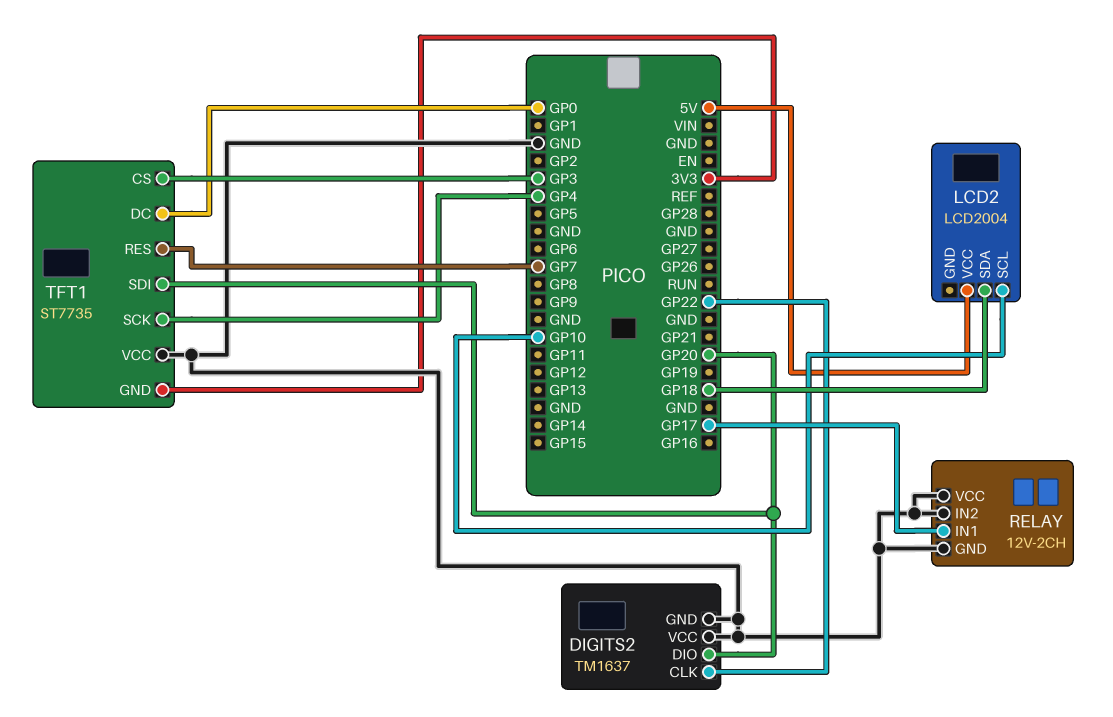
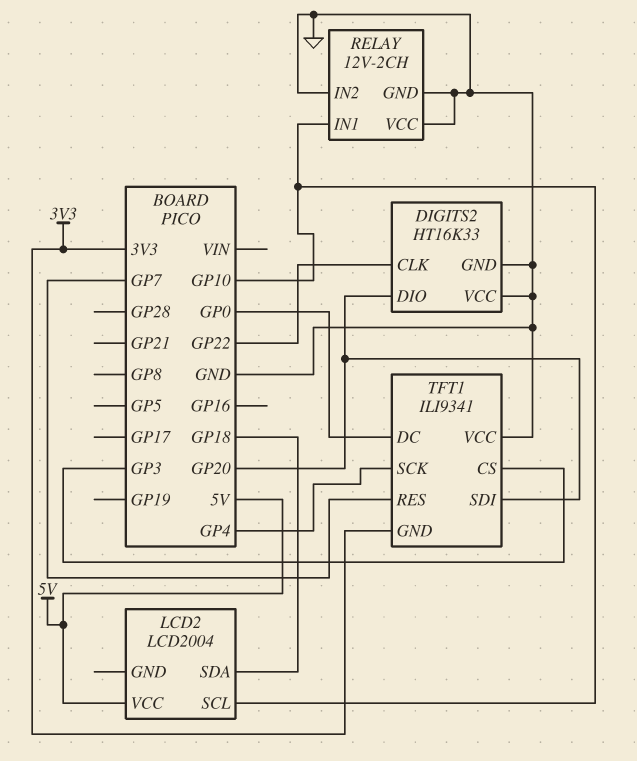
DIGITS2: TM1637 -> HT16K33
RELAY pin IN1: GP17 -> GP10
TFT1: ST7735 -> ILI9341

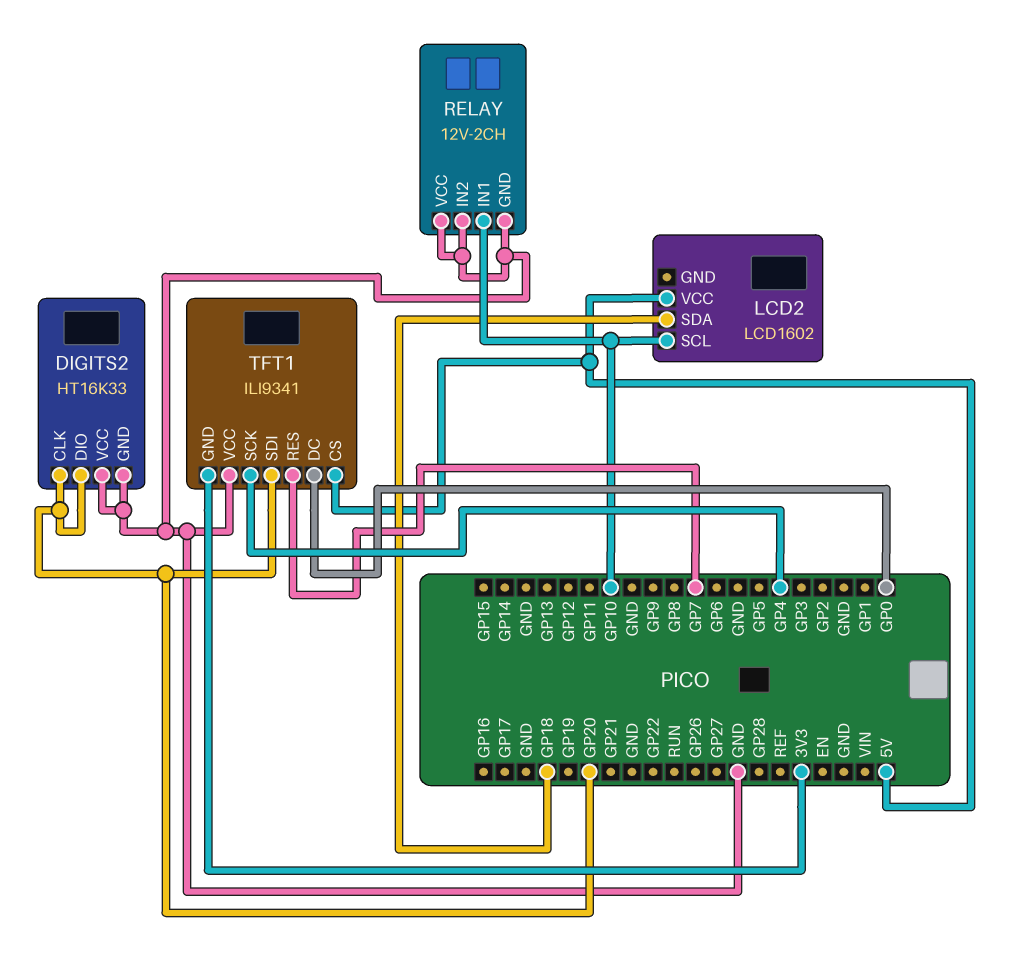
DIGITS2 pin CLK: GP22 -> GP20
LCD2: LCD2004 -> LCD1602
TFT1 pin CS: GP3 -> 5V

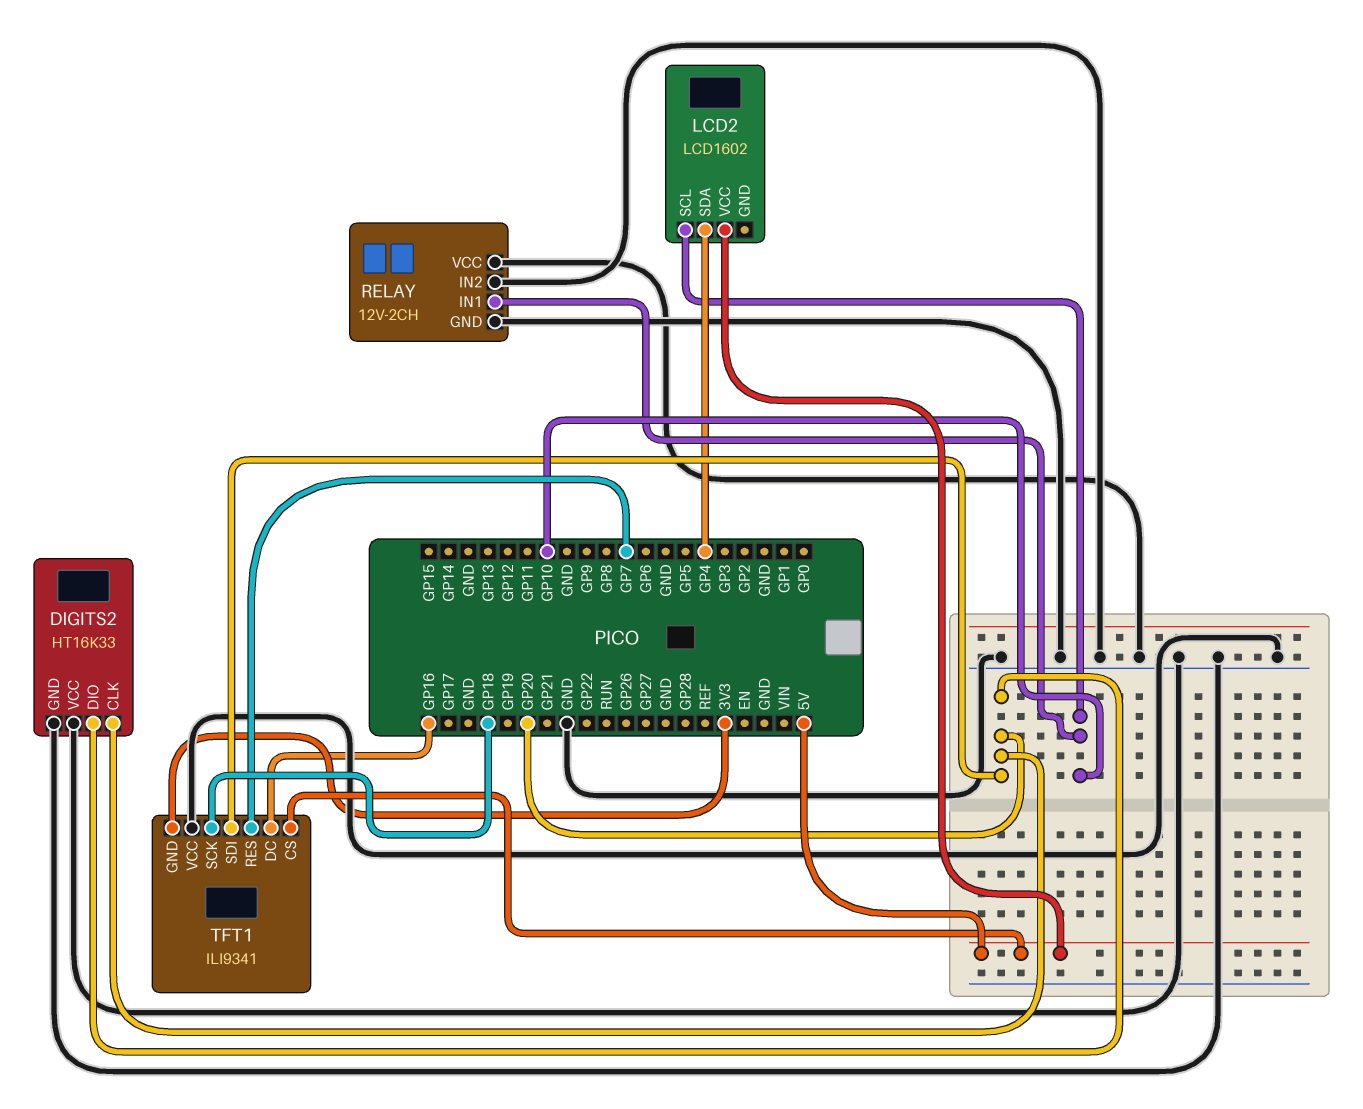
LCD2 pin SDA: GP18 -> GP4
TFT1 pin DC: GP0 -> GP16
TFT1 pin SCK: GP4 -> GP18

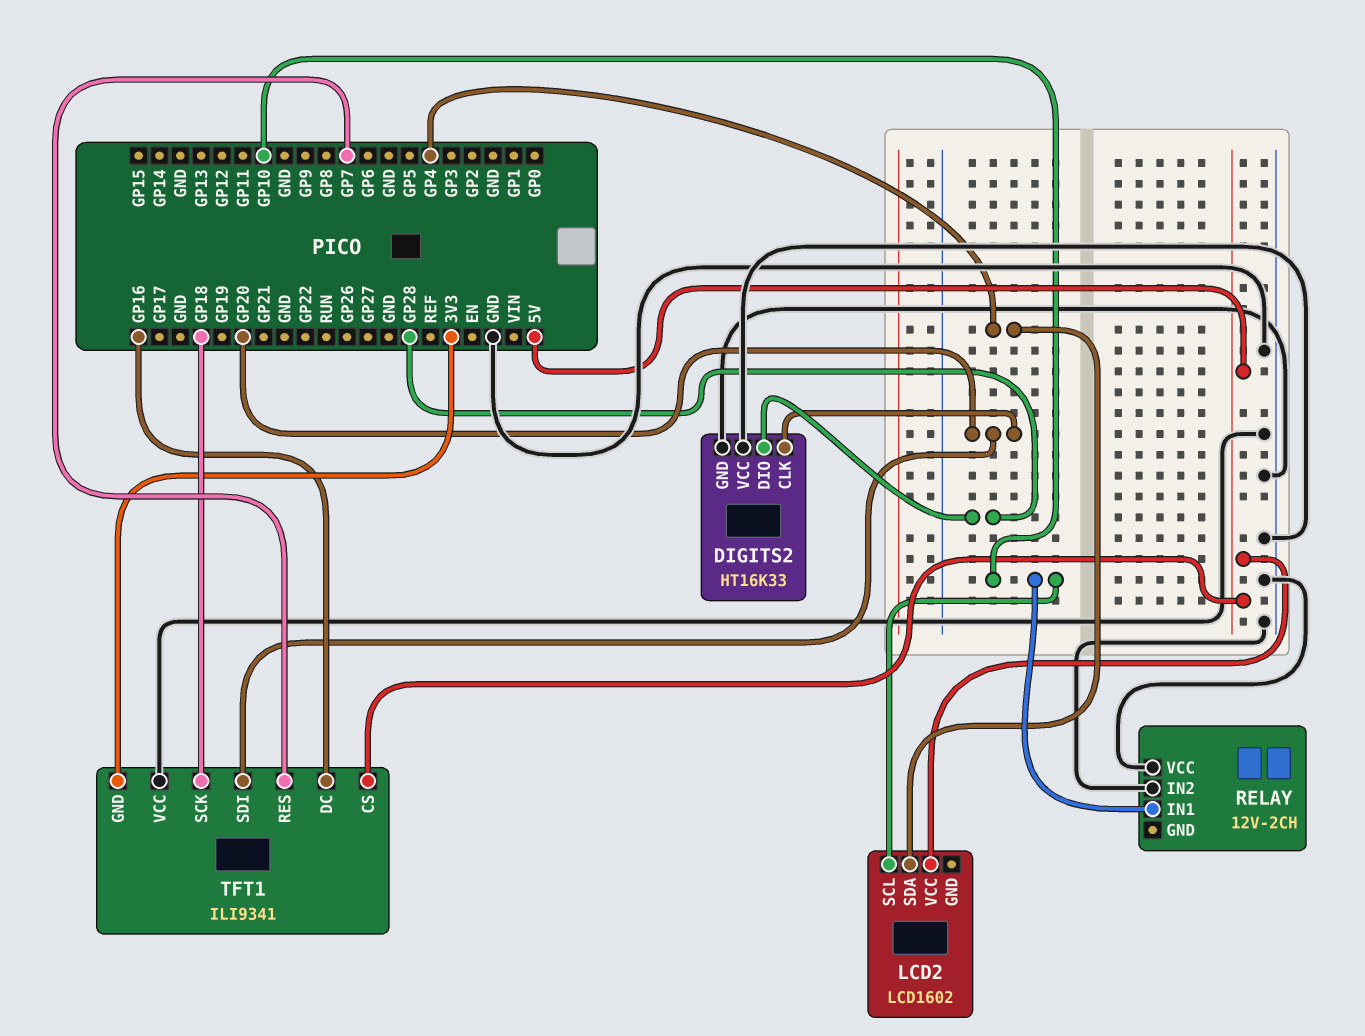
DIGITS2 pin DIO: GP20 -> GP28
RELAY pin GND: GND -> none

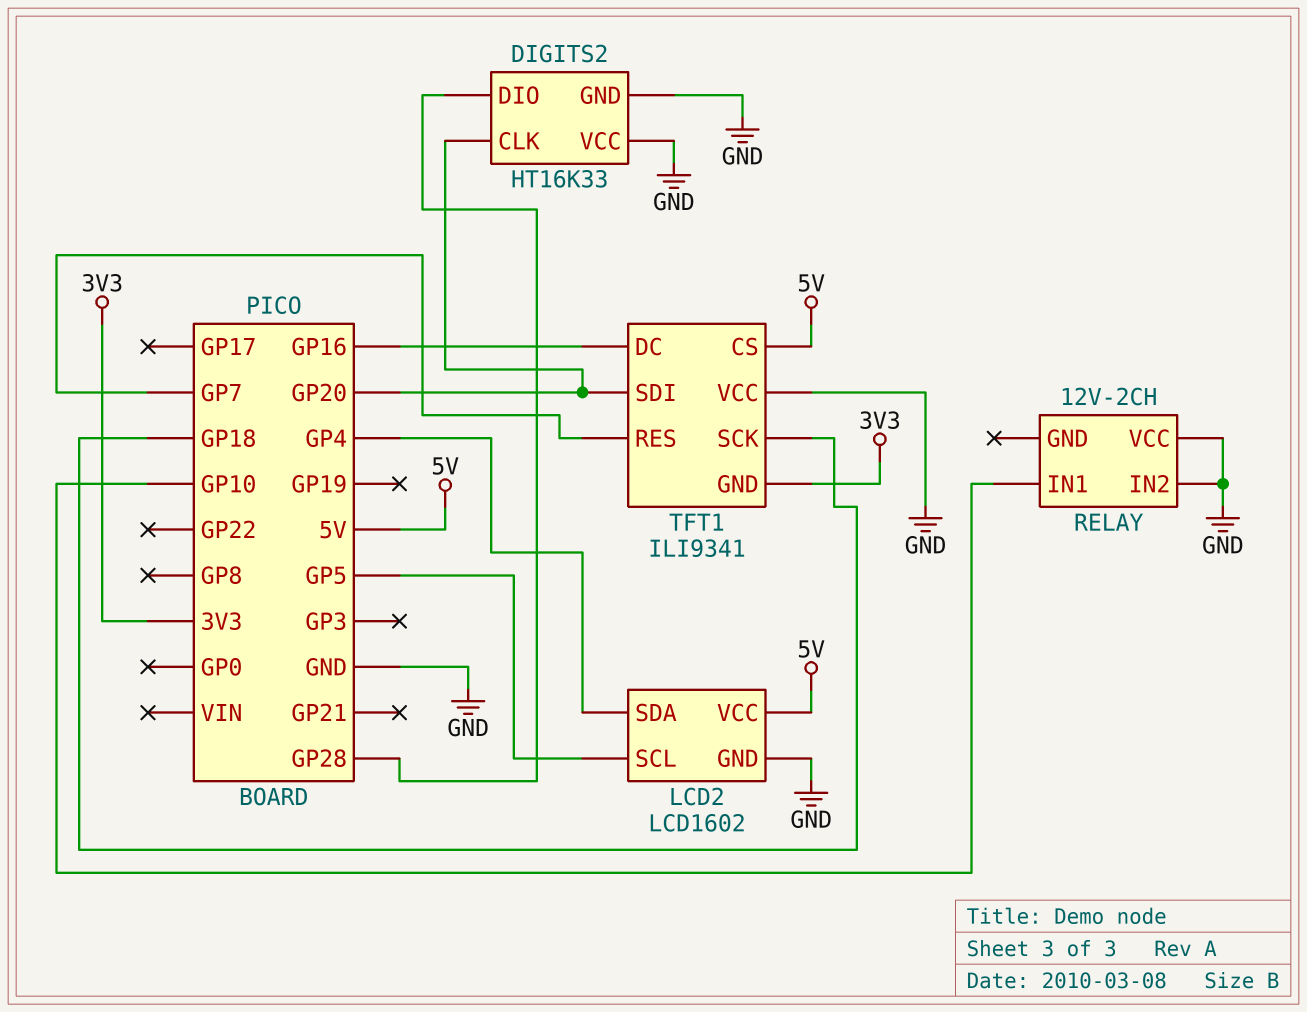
LCD2 pin GND: none -> GND
LCD2 pin SCL: GP10 -> GP5

